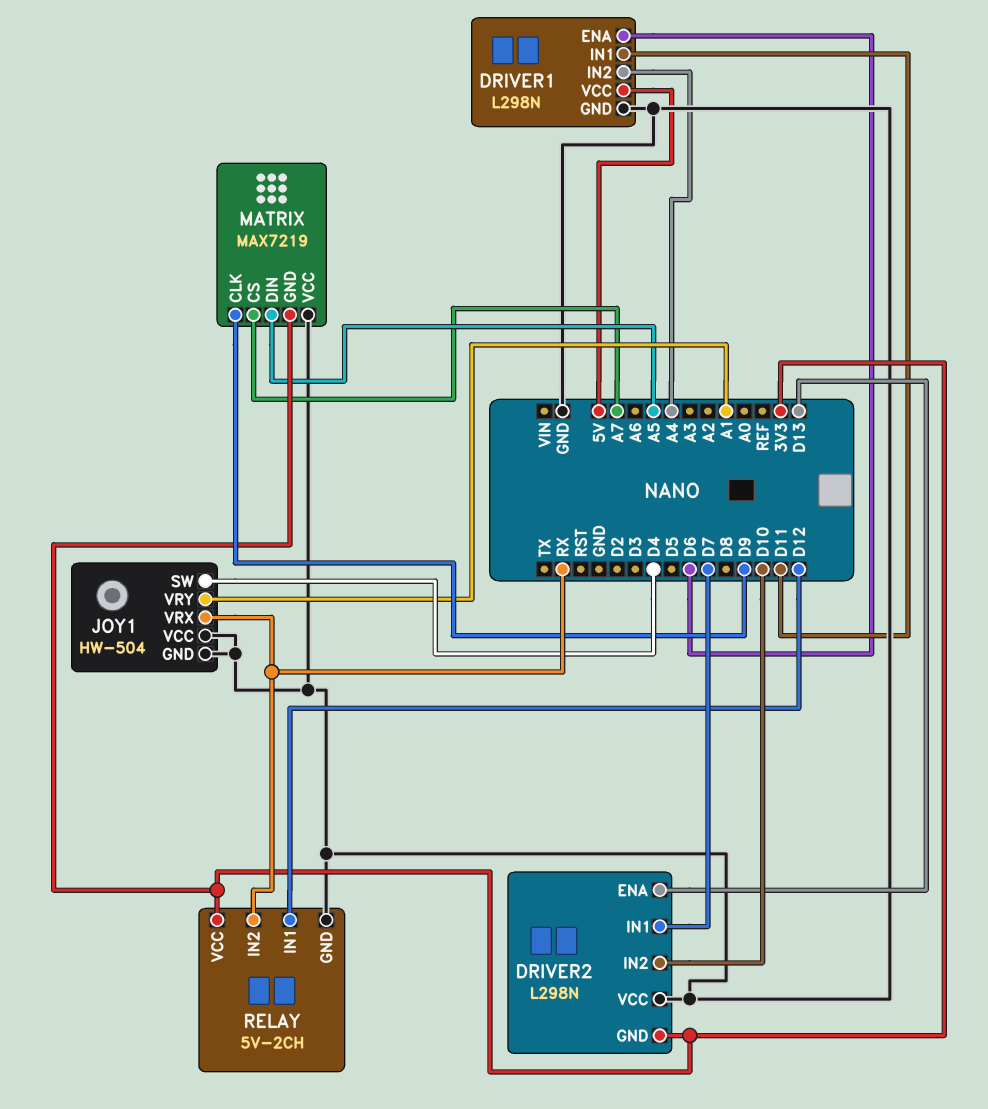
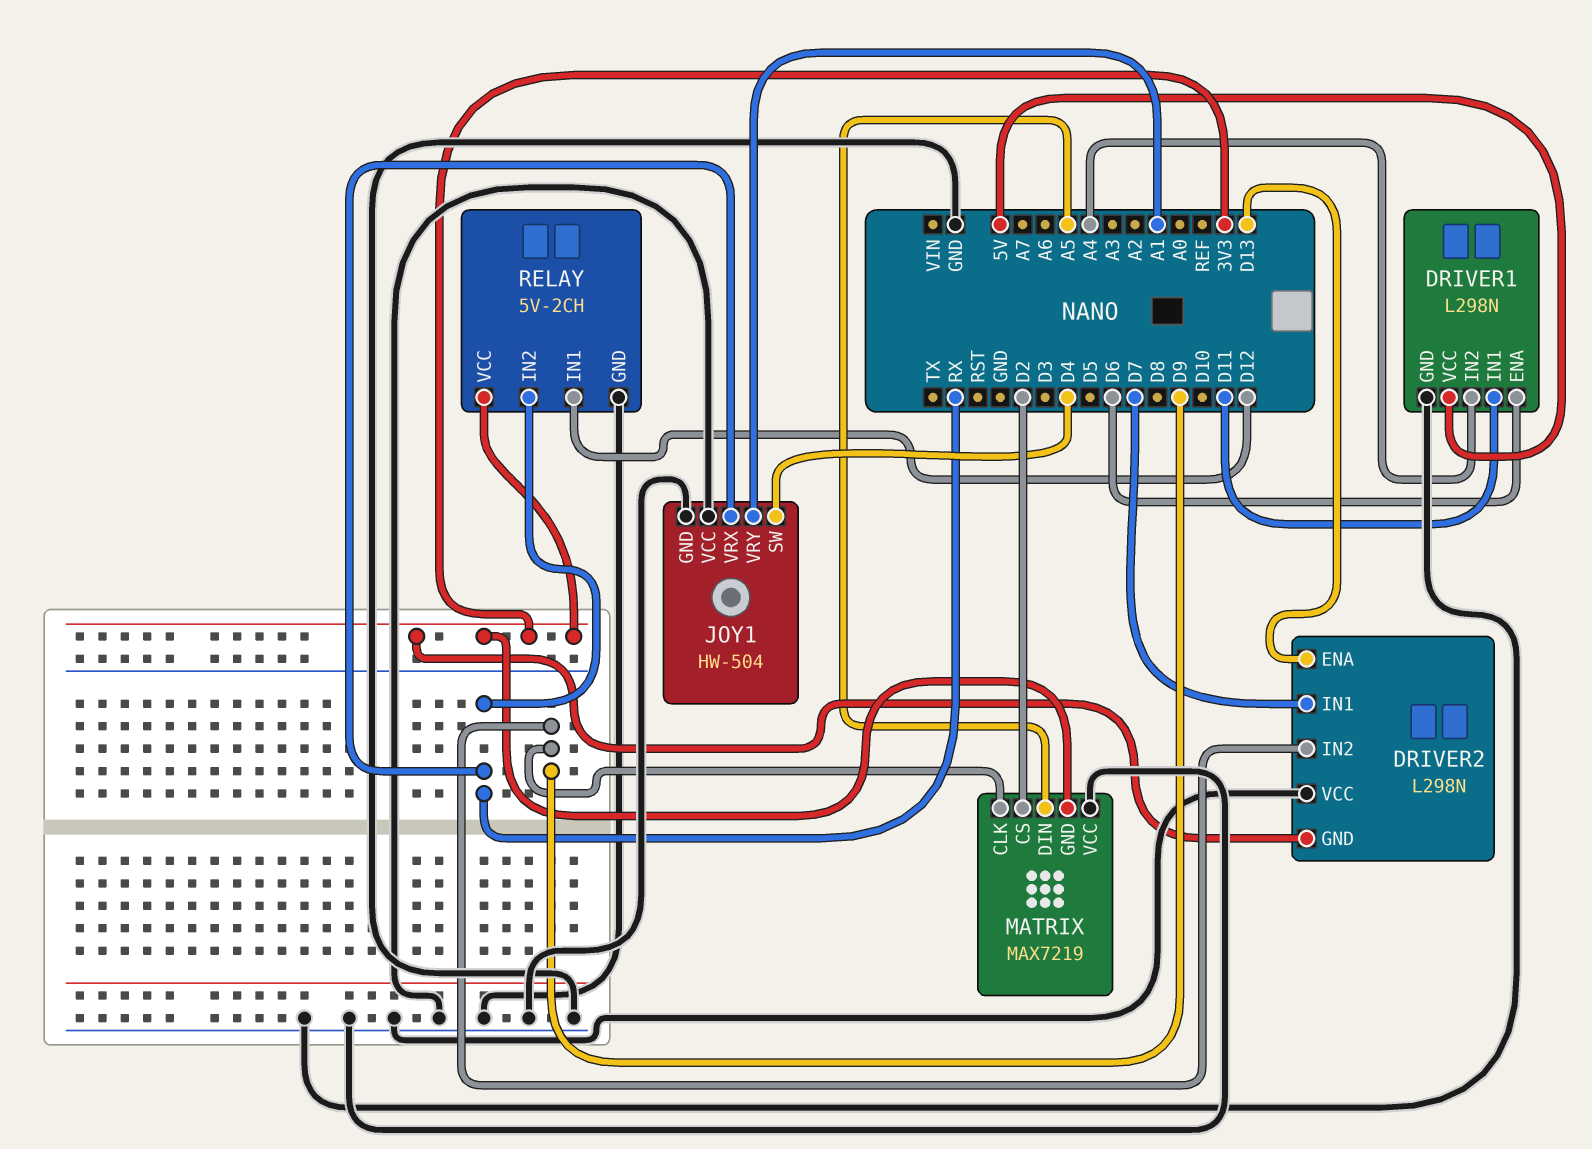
DRIVER2 pin IN2: D10 -> D9
MATRIX pin CS: A7 -> D2

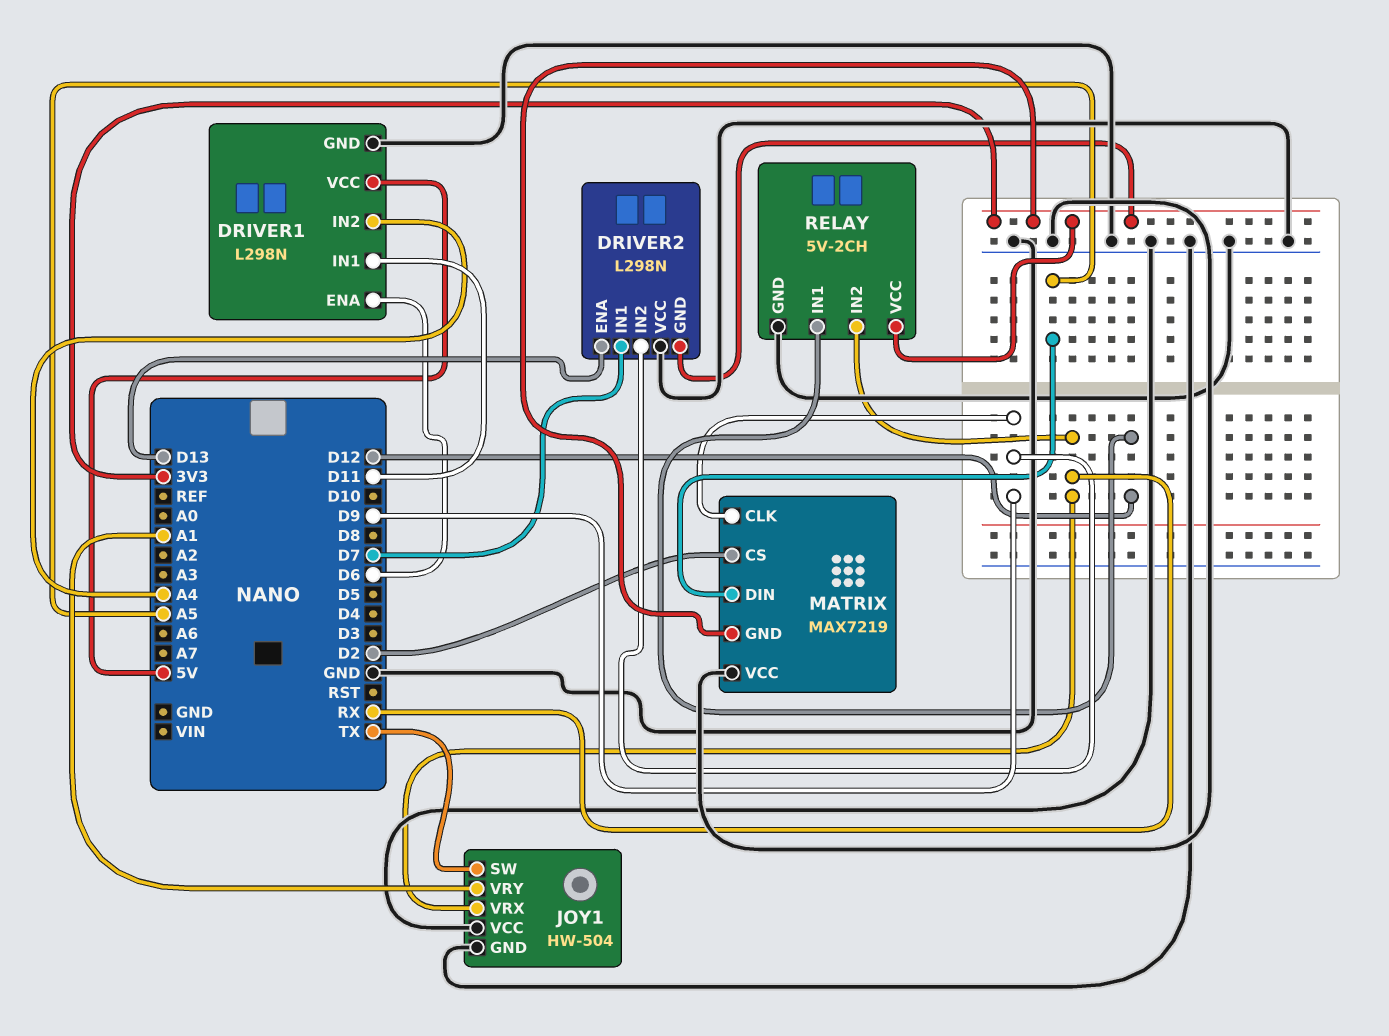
JOY1 pin SW: D4 -> TX

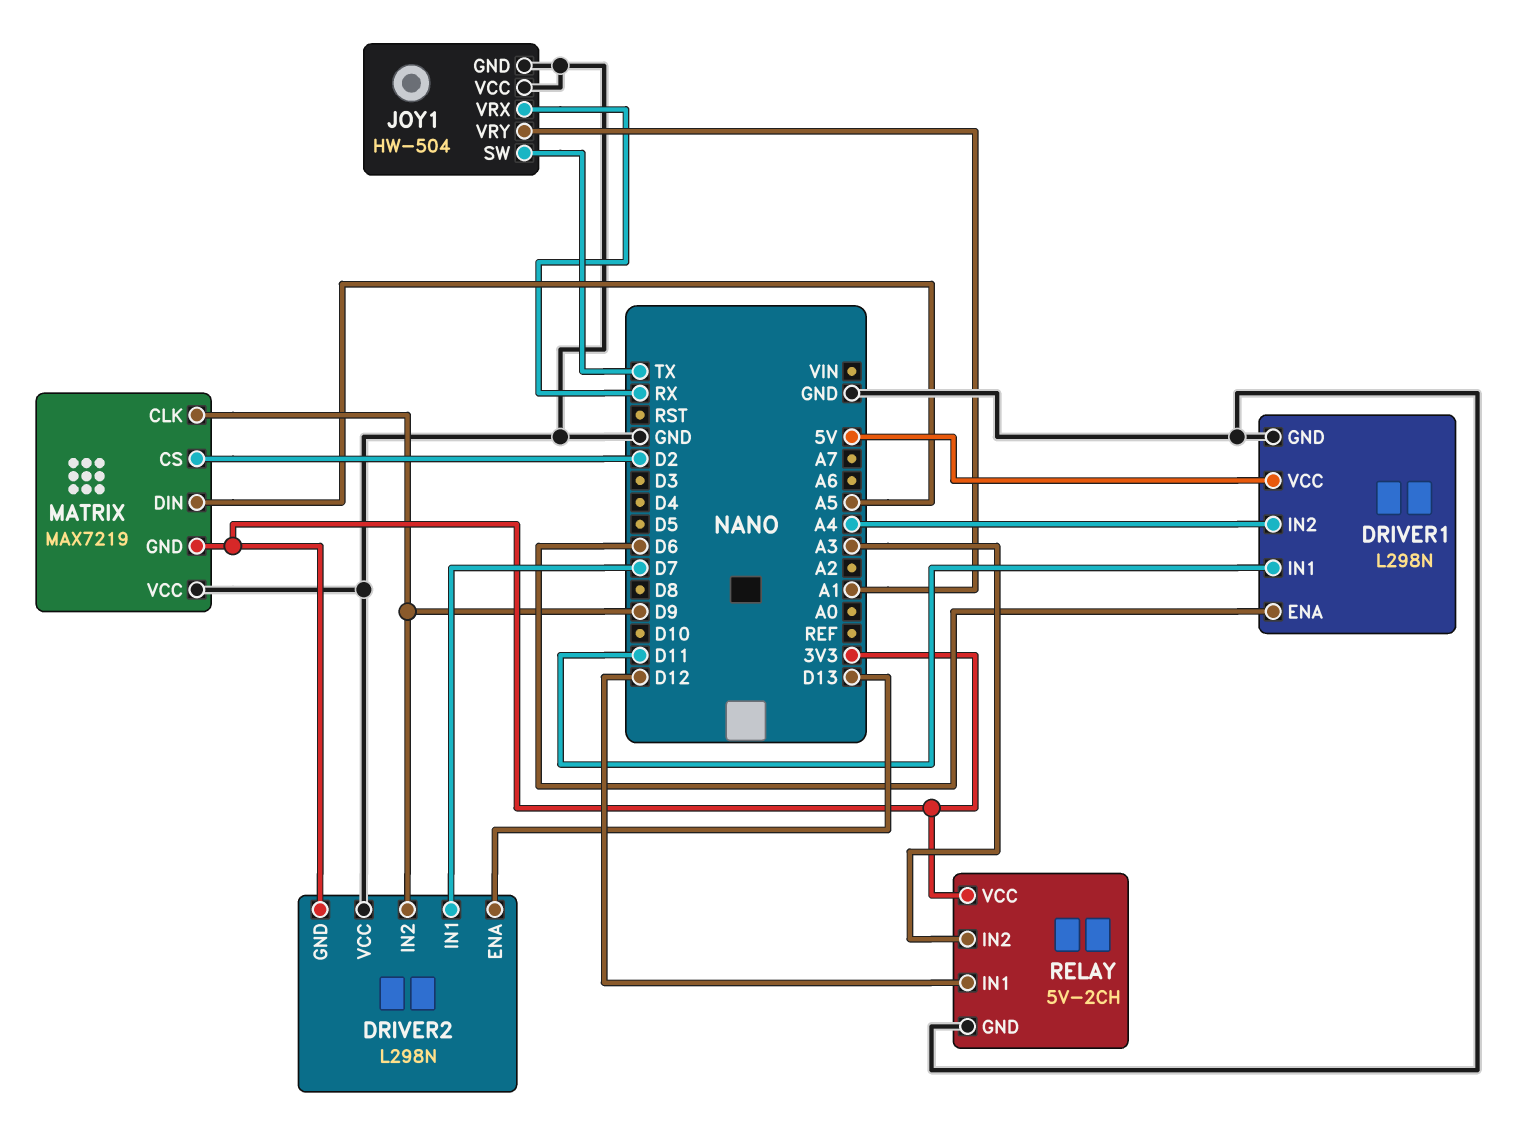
RELAY pin IN2: RX -> A3

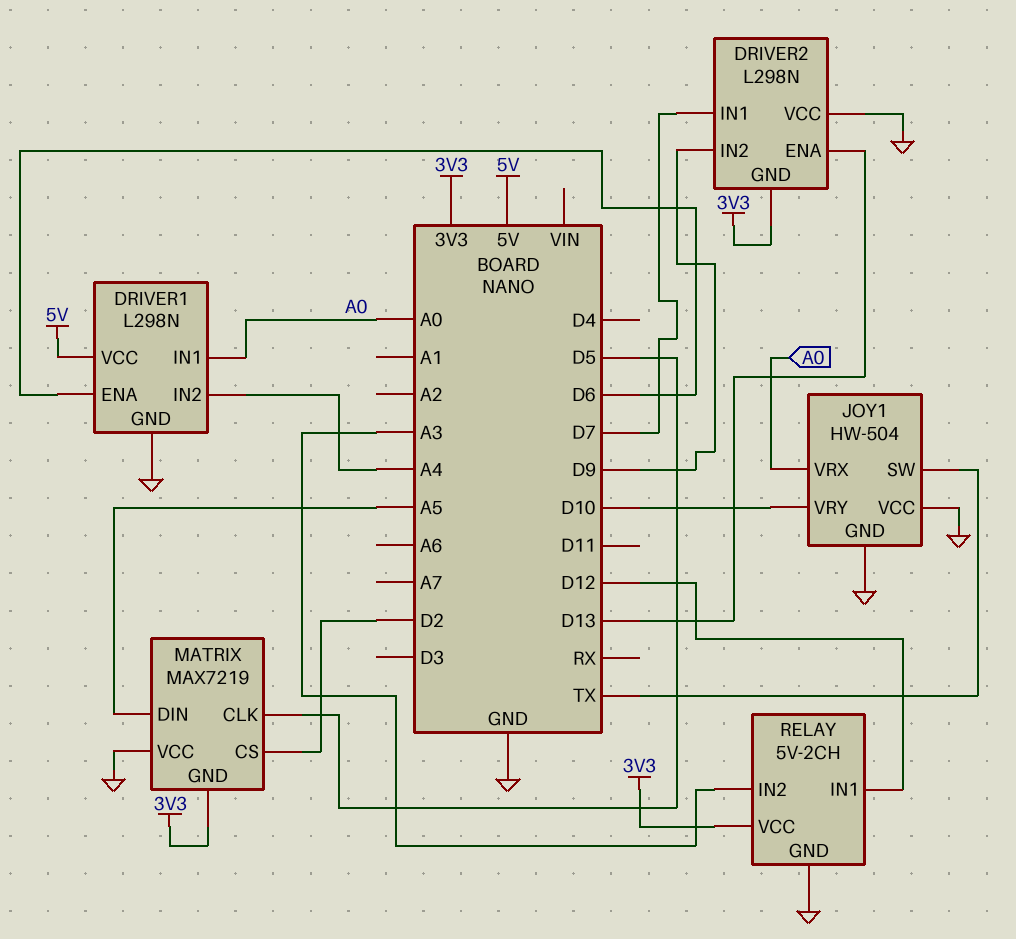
DRIVER1 pin IN1: D11 -> A0
JOY1 pin VRX: RX -> A0
JOY1 pin VRY: A1 -> D10
MATRIX pin CLK: D9 -> D5

